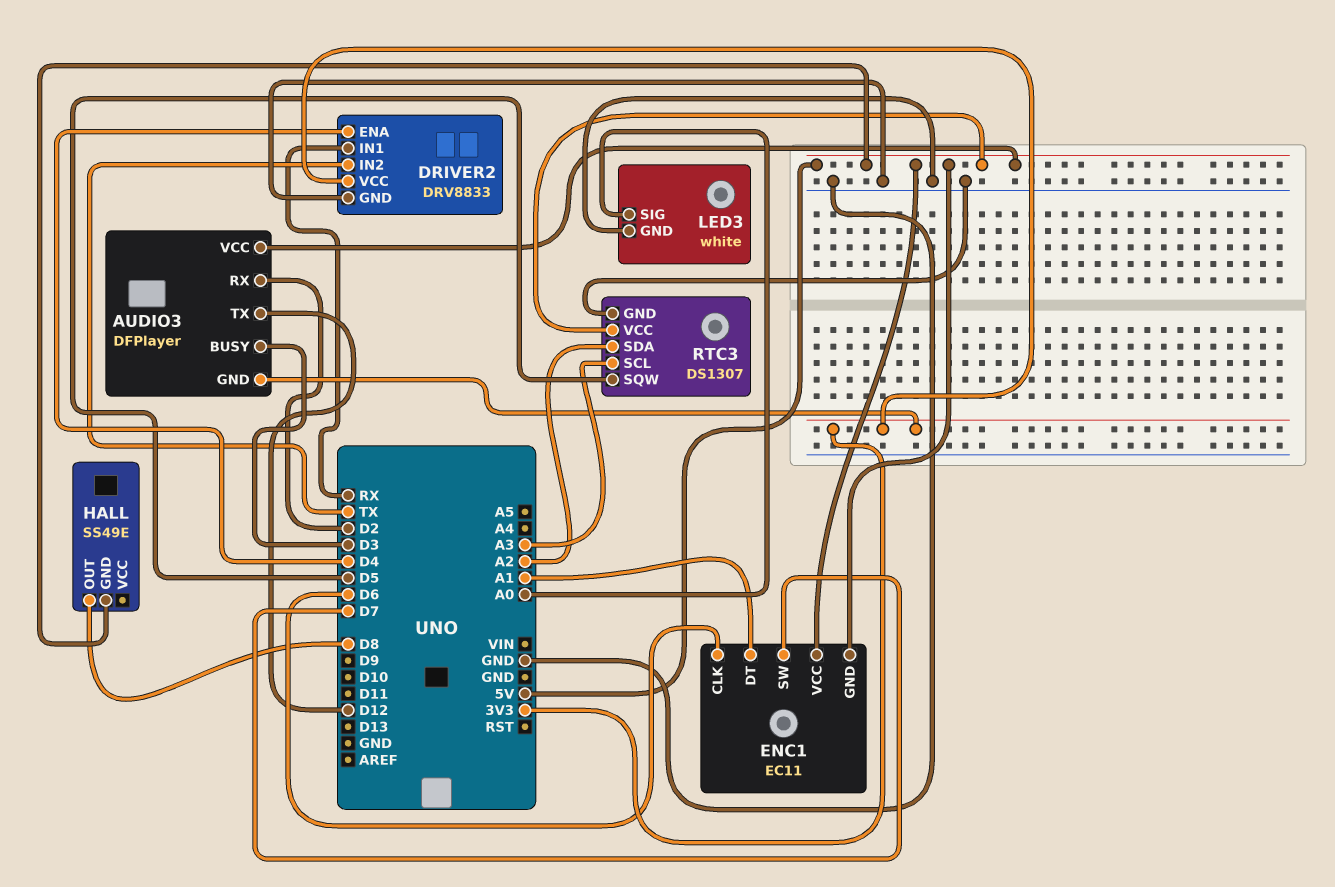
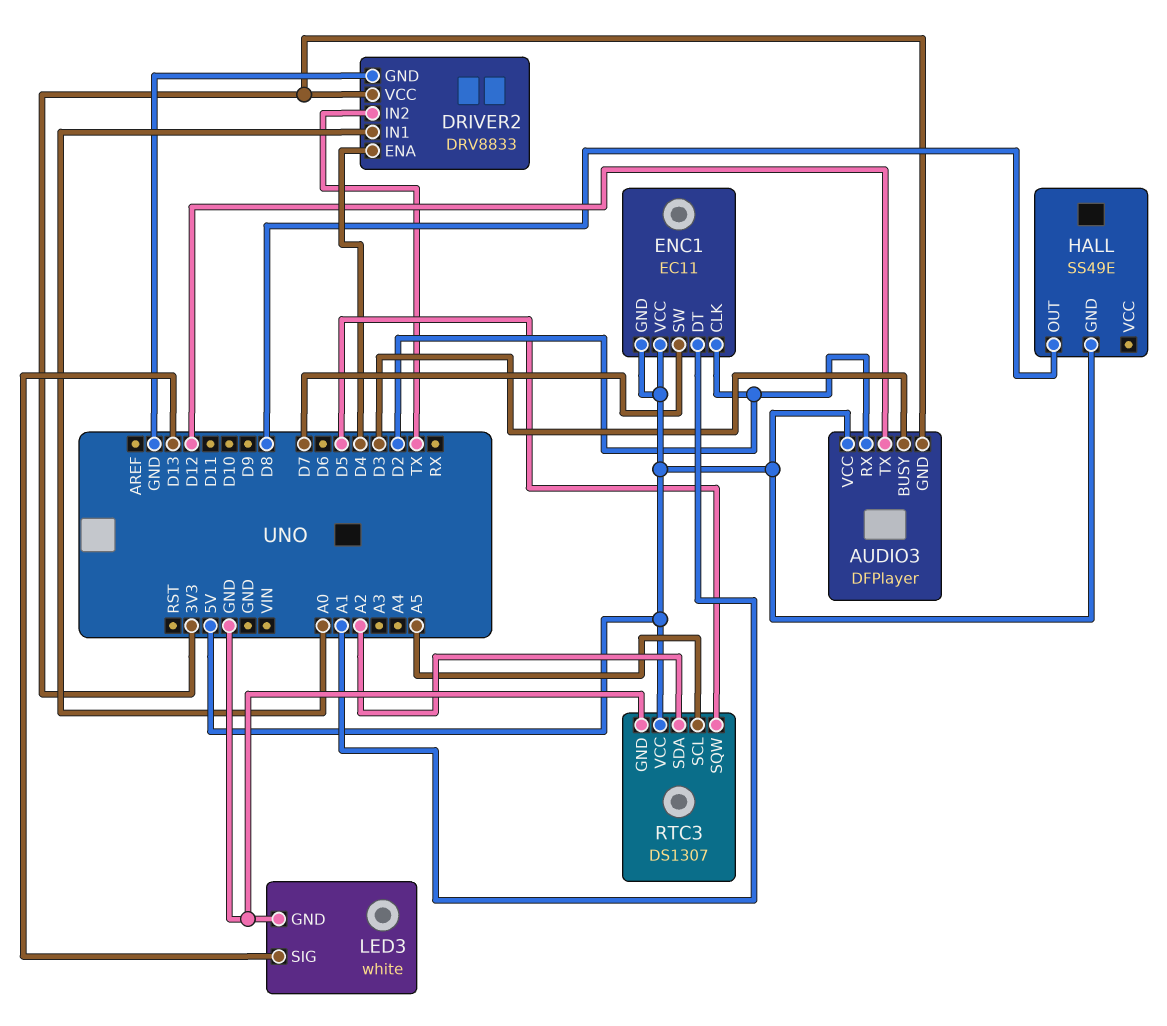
DRIVER2 pin IN1: RX -> A0
ENC1 pin CLK: D6 -> D2
LED3 pin SIG: A0 -> D13
RTC3 pin SCL: A3 -> A5

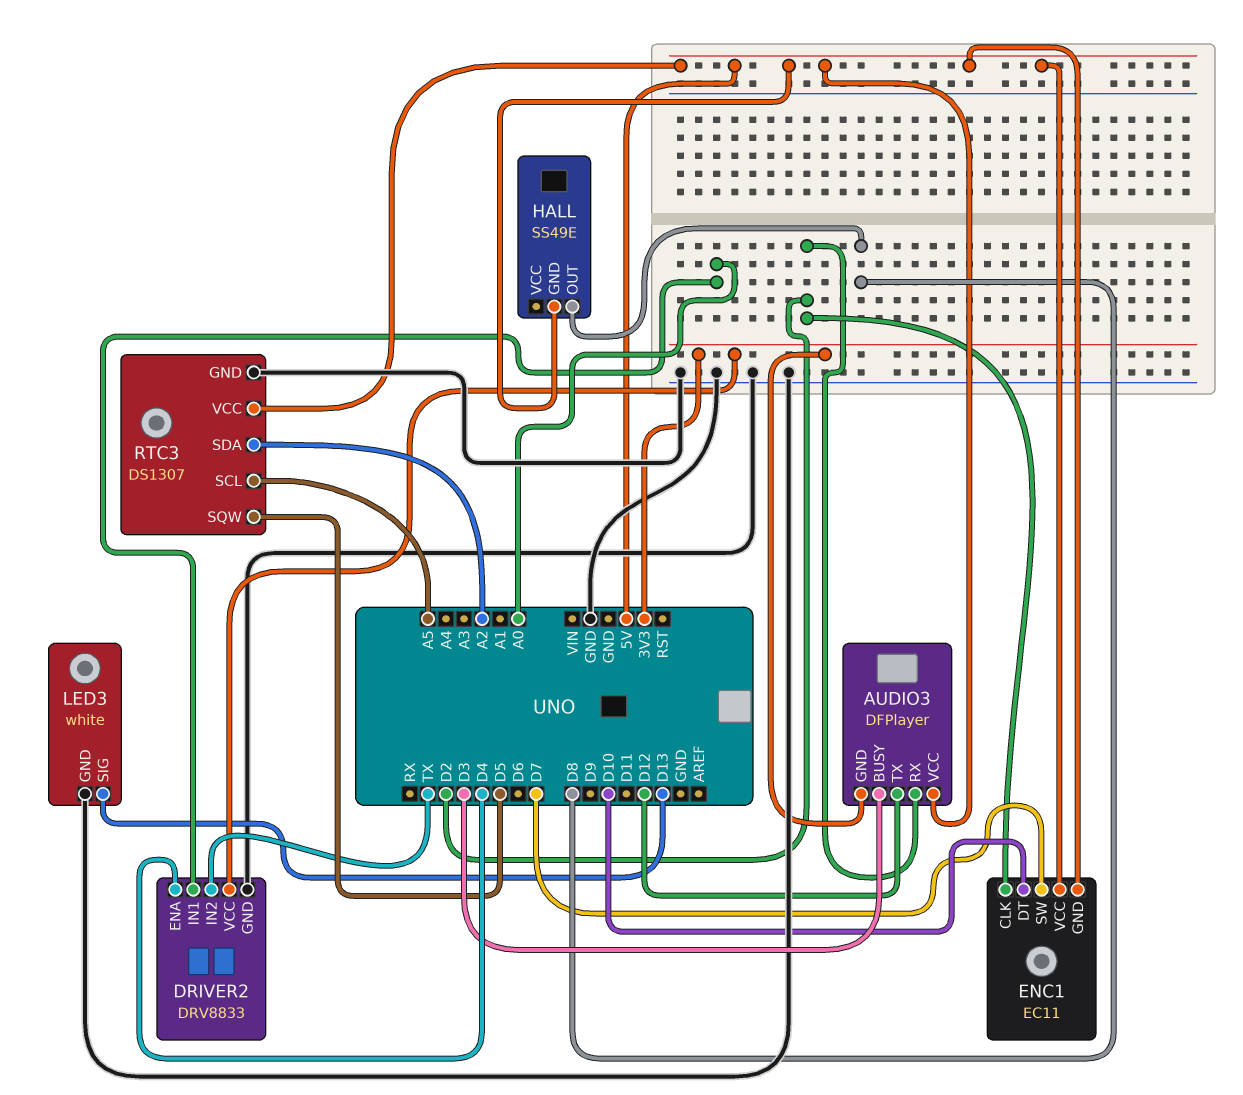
ENC1 pin DT: A1 -> D10

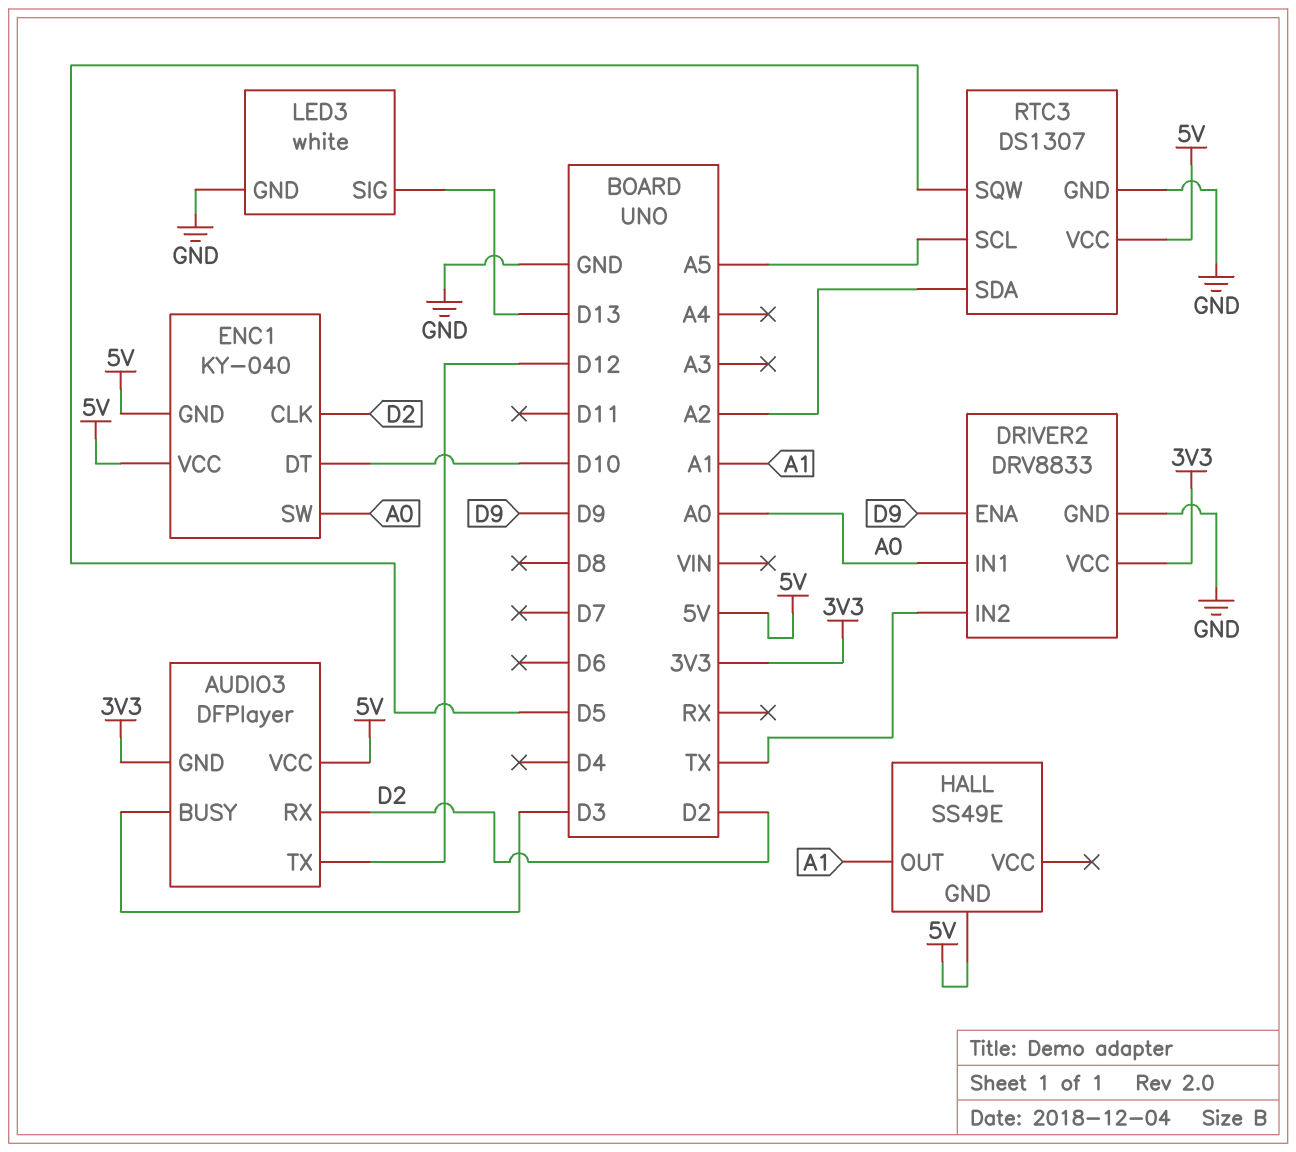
DRIVER2 pin ENA: D4 -> D9
ENC1: EC11 -> KY-040
ENC1 pin SW: D7 -> A0
HALL pin OUT: D8 -> A1

